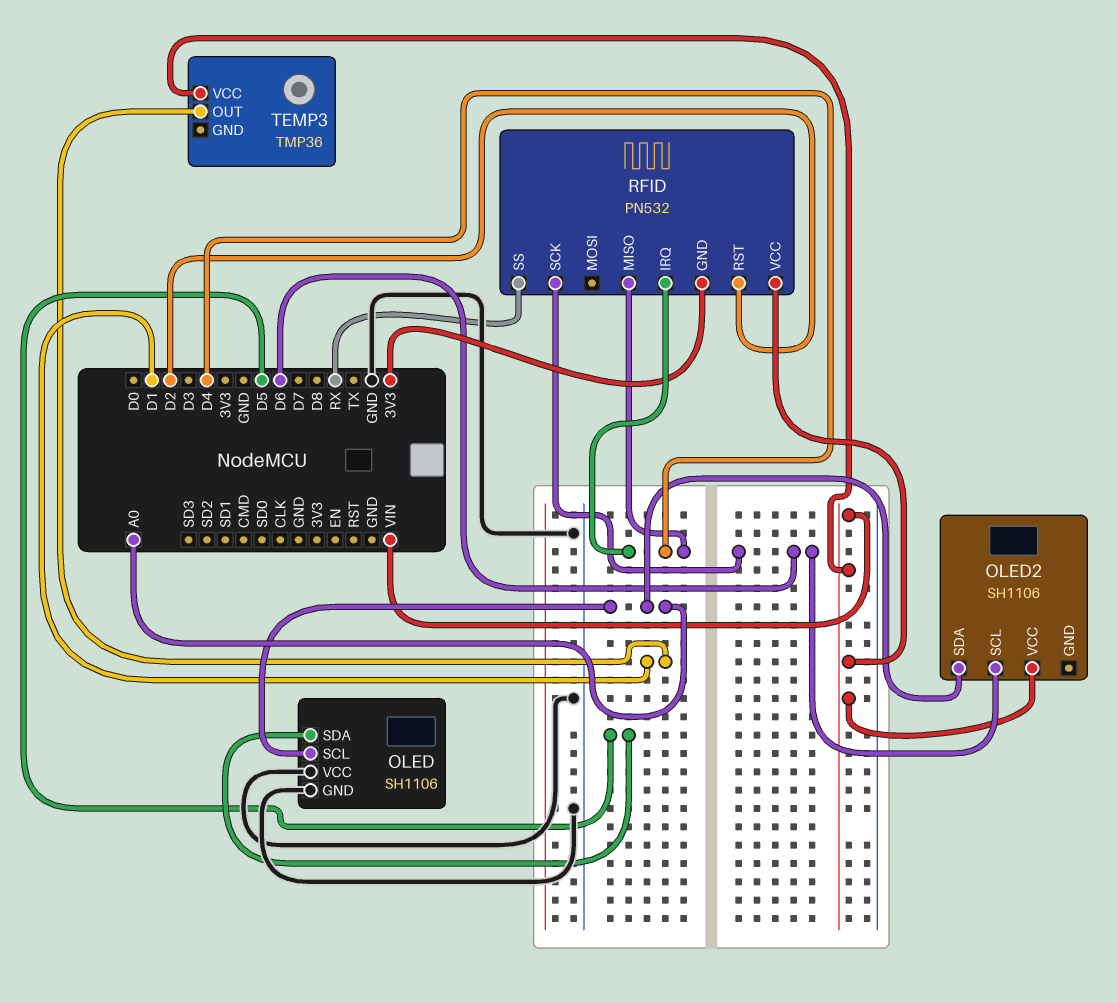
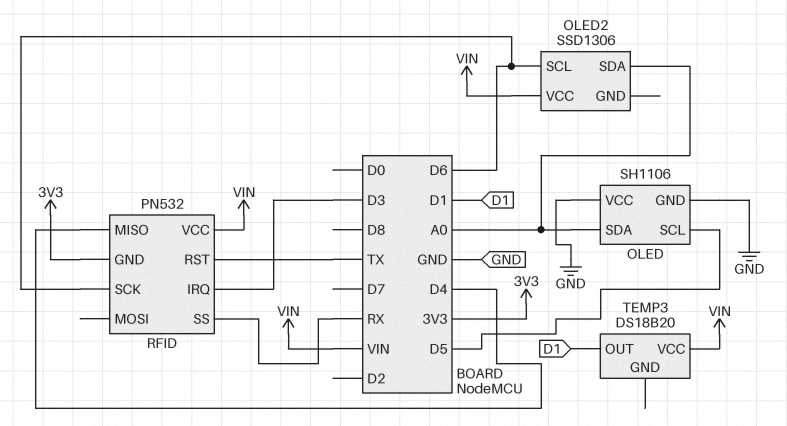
OLED pin SCL: A0 -> D5
OLED pin SDA: D5 -> A0
OLED2: SH1106 -> SSD1306
RFID pin IRQ: D4 -> D3
RFID pin RST: D2 -> TX
TEMP3: TMP36 -> DS18B20

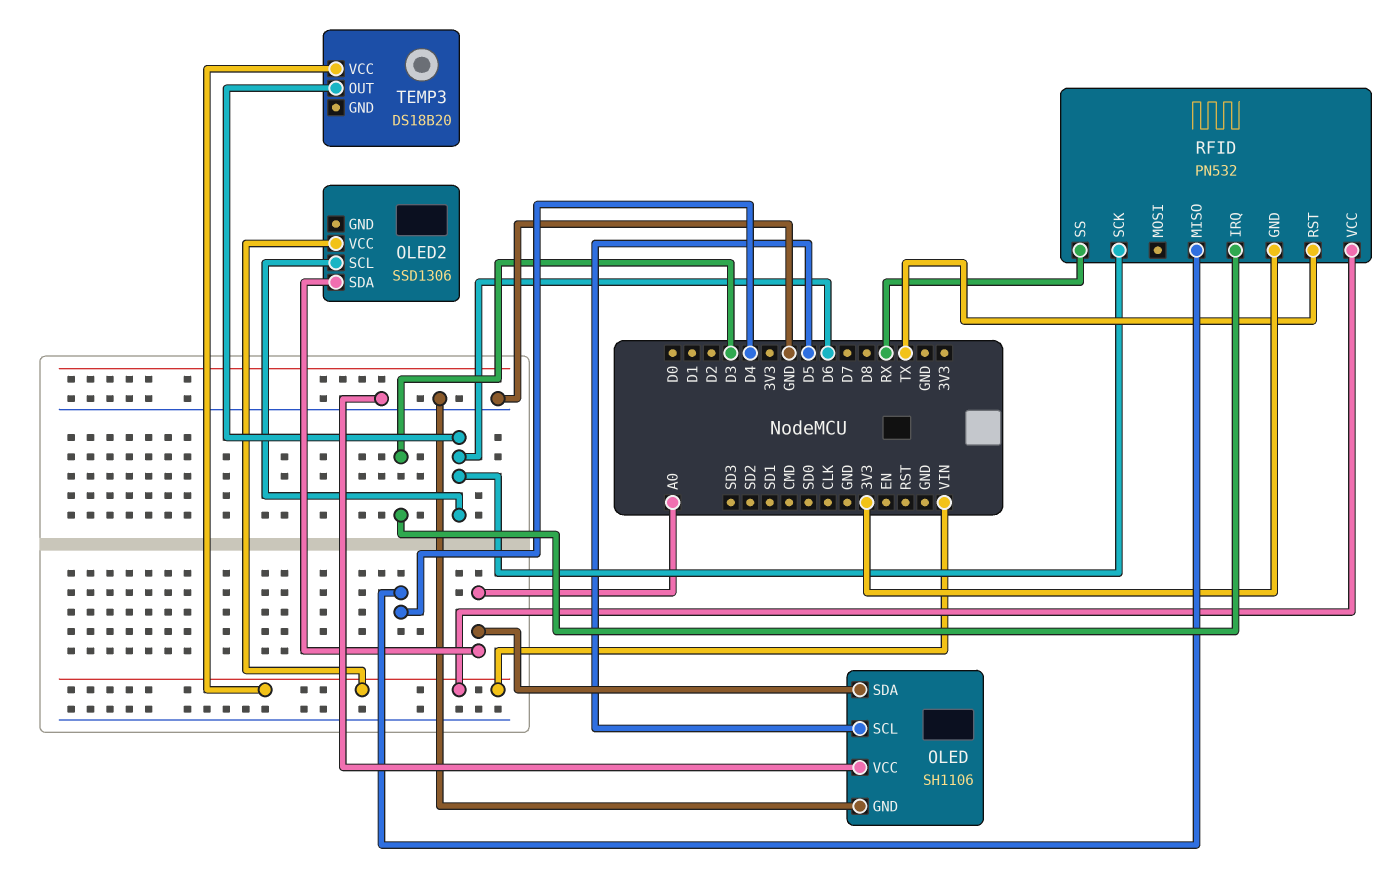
TEMP3 pin OUT: D1 -> D6

